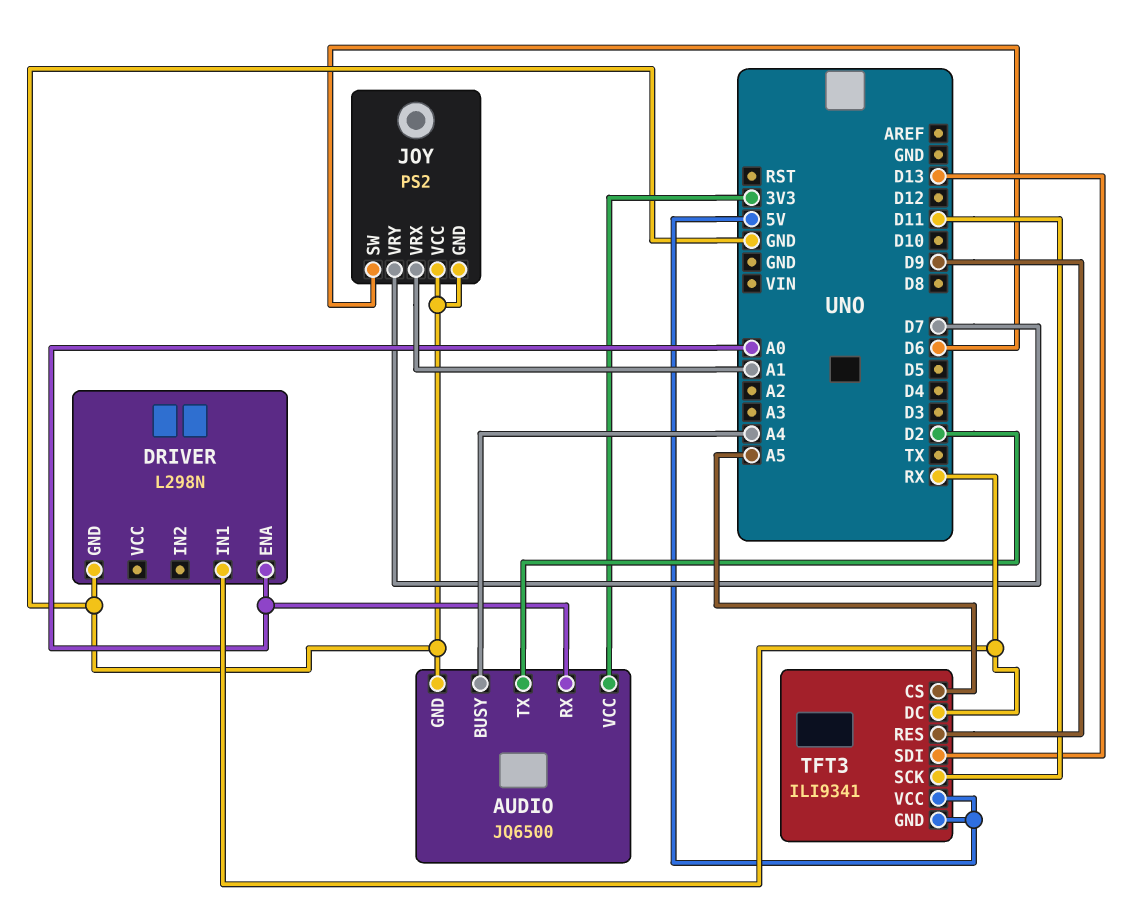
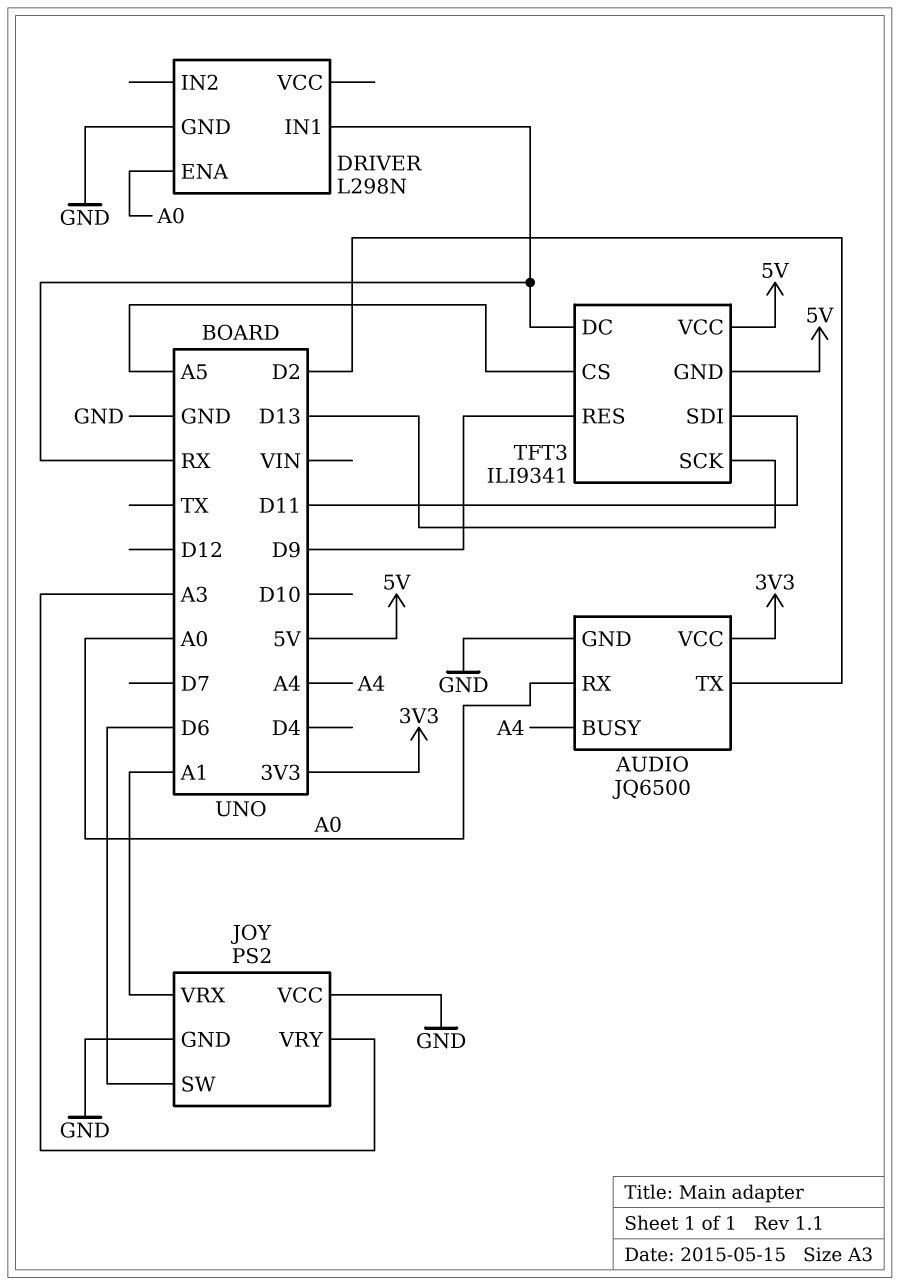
JOY pin VRY: D7 -> A3
TFT3 pin SCK: D11 -> D13
TFT3 pin SDI: D13 -> D11

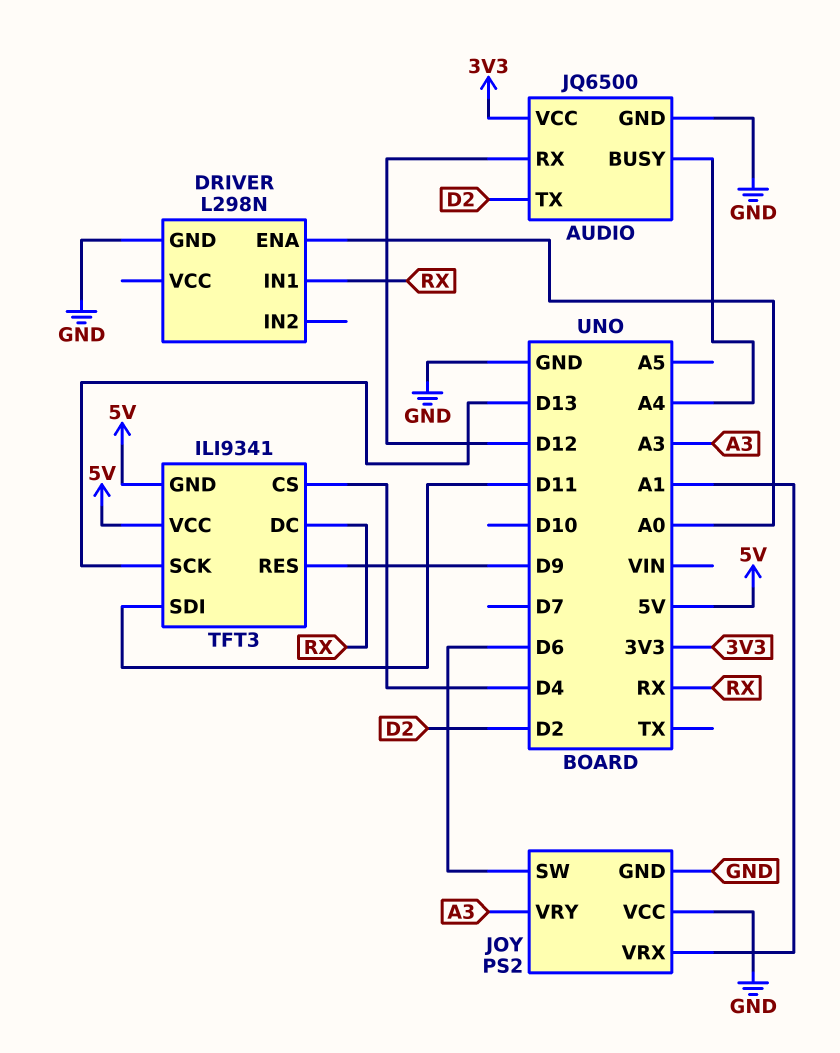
AUDIO pin RX: A0 -> D12
TFT3 pin CS: A5 -> D4

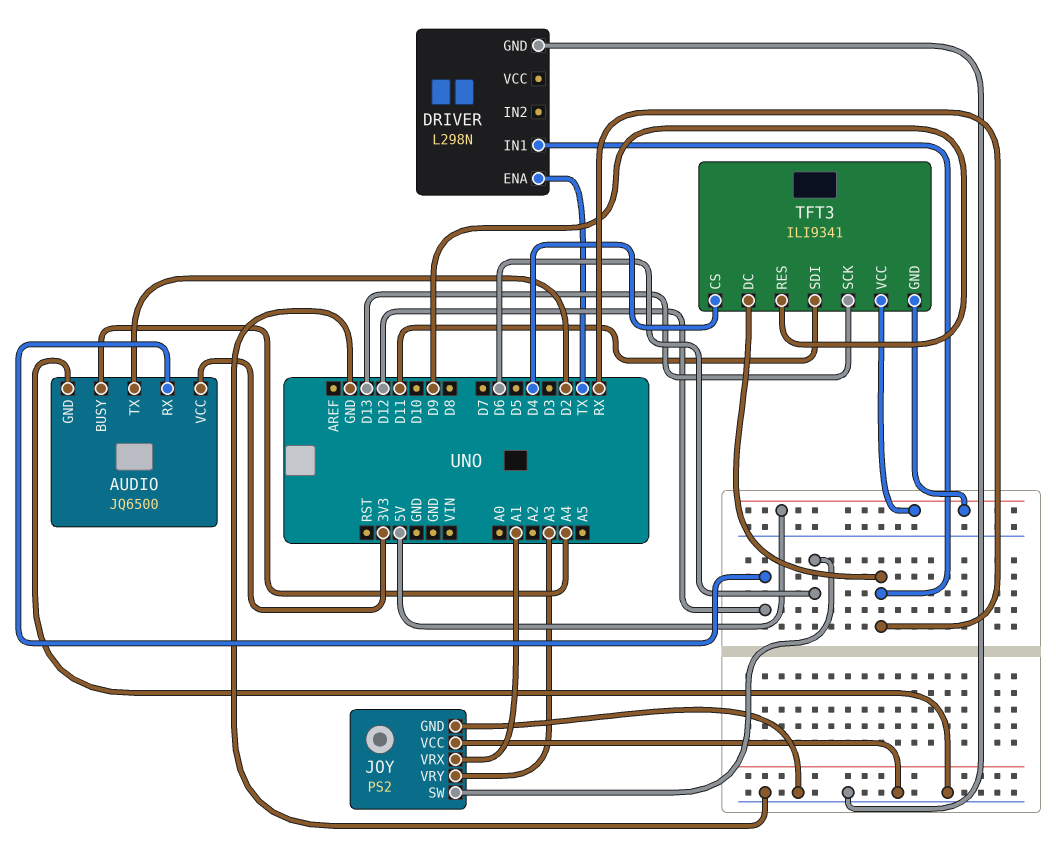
DRIVER pin ENA: A0 -> TX

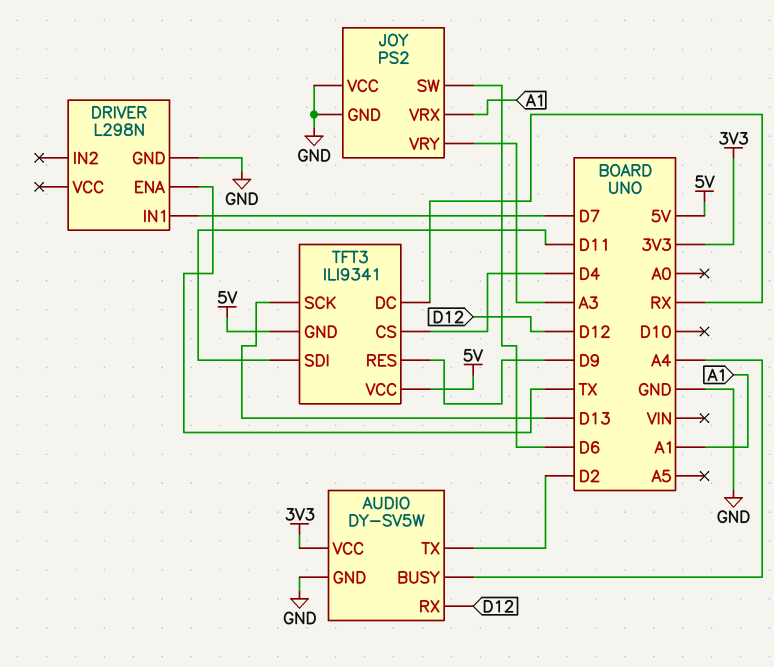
AUDIO: JQ6500 -> DY-SV5W
DRIVER pin IN1: RX -> D7

